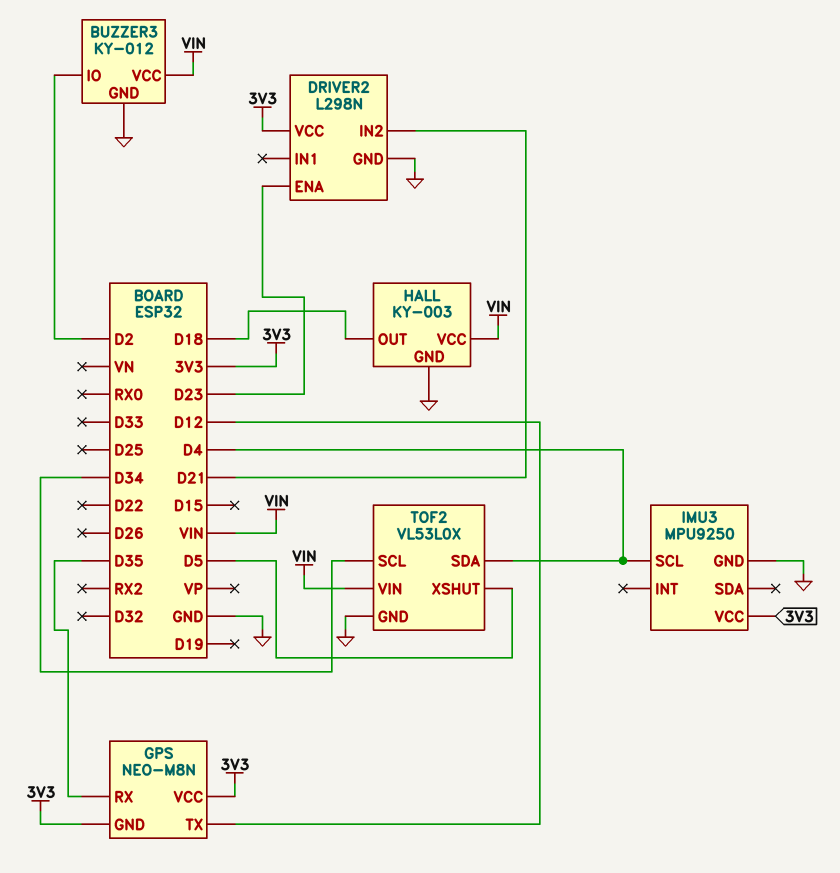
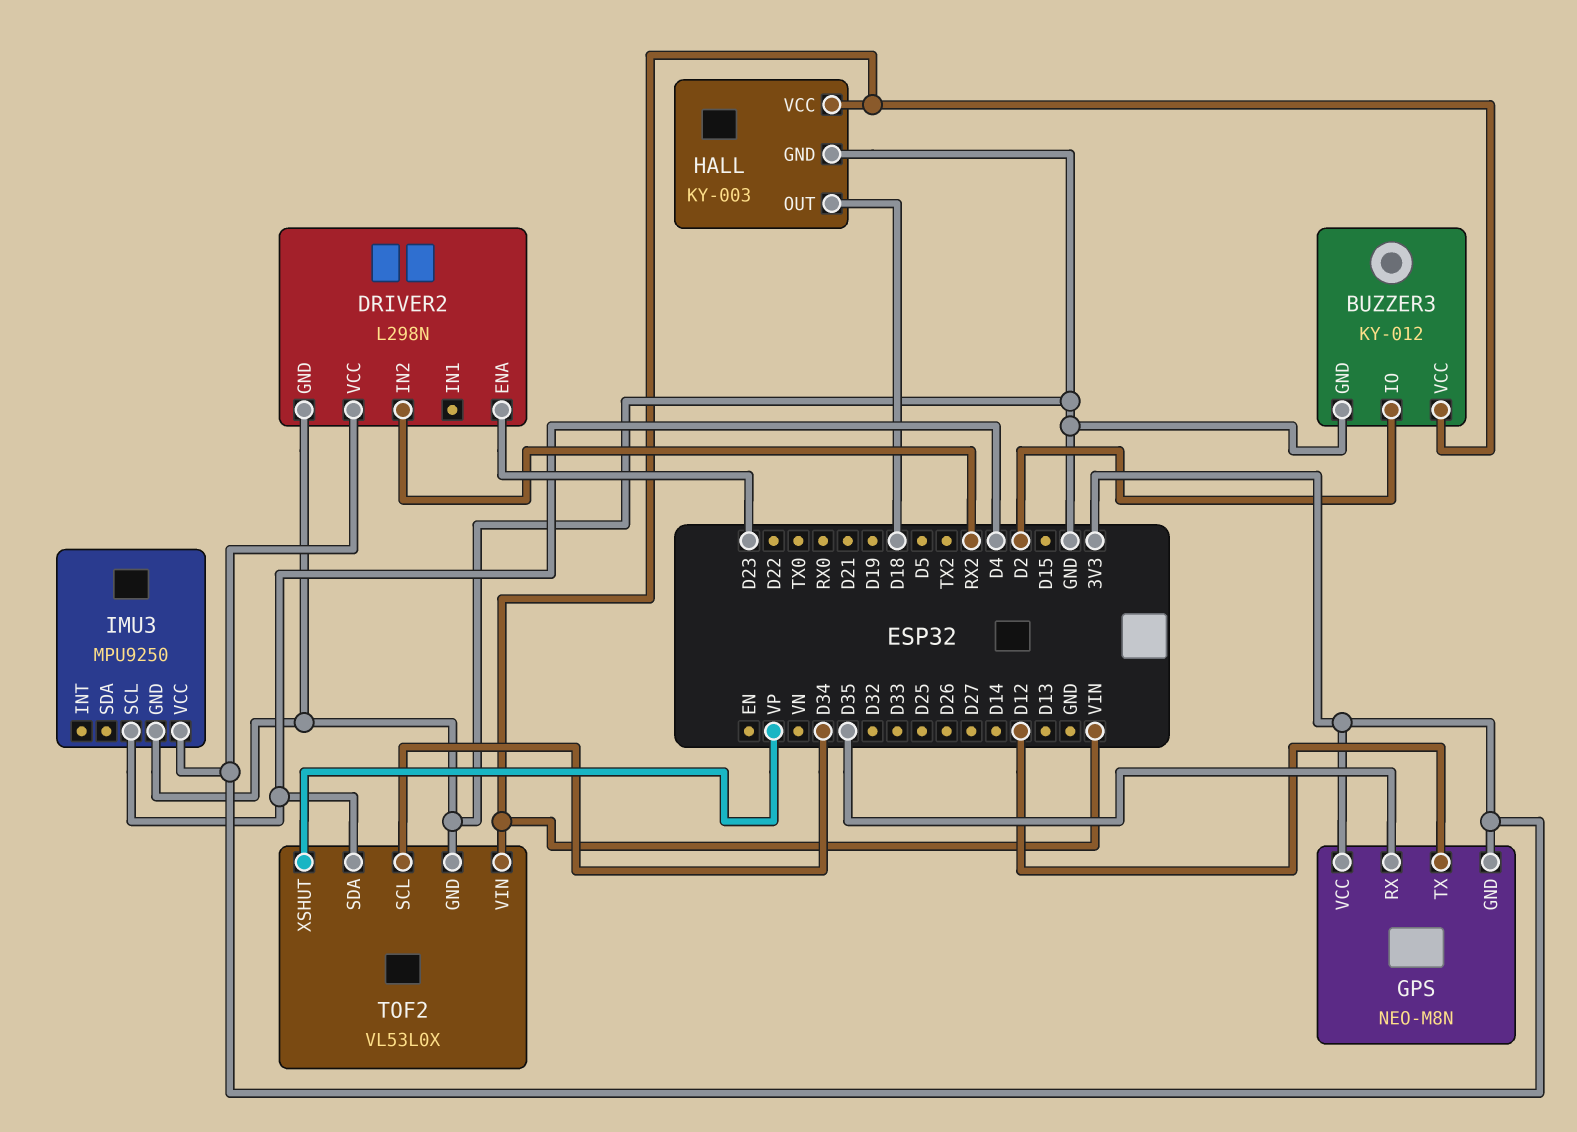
DRIVER2 pin IN2: D21 -> RX2
TOF2 pin XSHUT: D5 -> VP

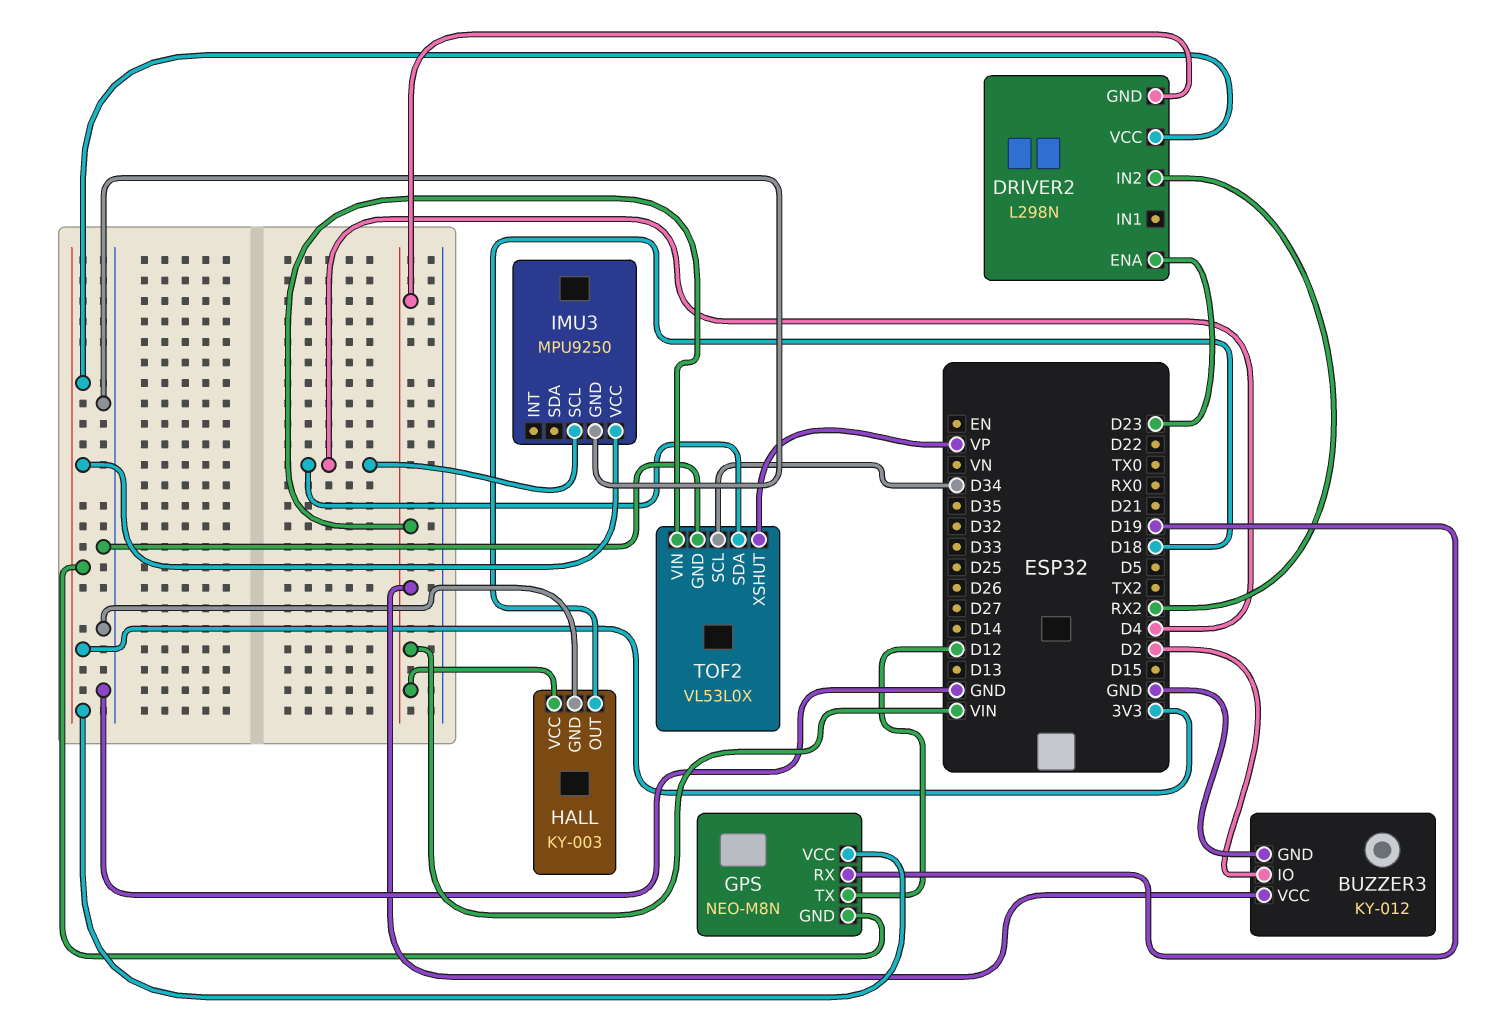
DRIVER2 pin GND: GND -> VIN
GPS pin RX: D35 -> D19

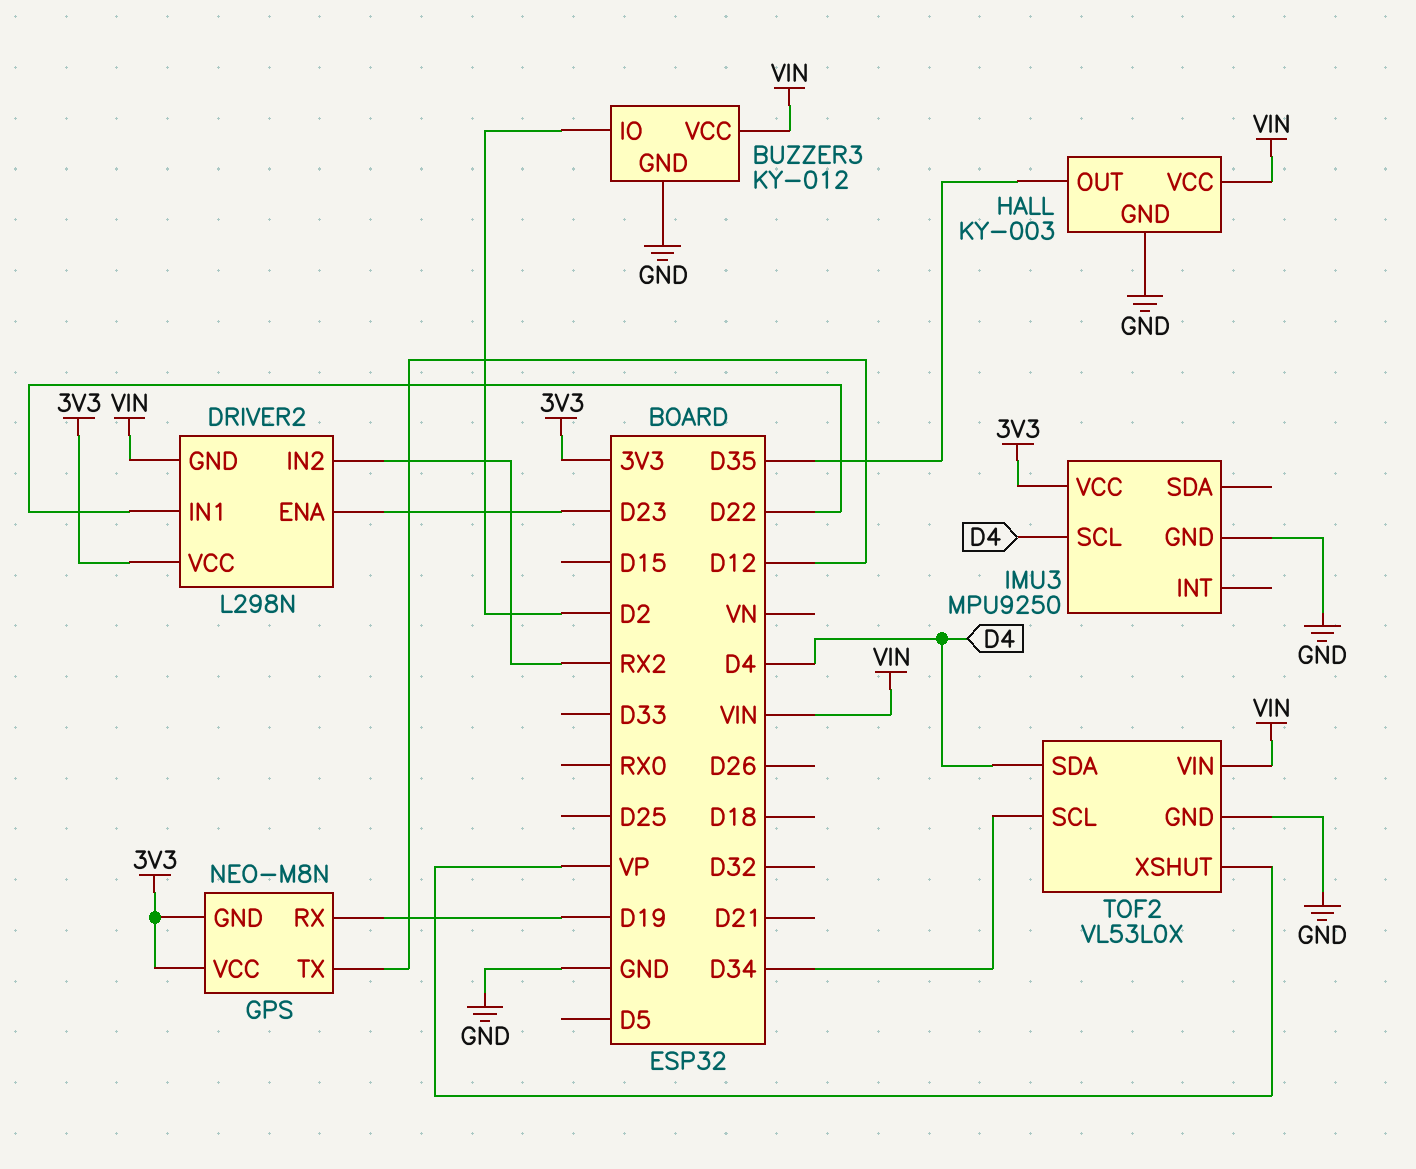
DRIVER2 pin IN1: none -> D22
HALL pin OUT: D18 -> D35

